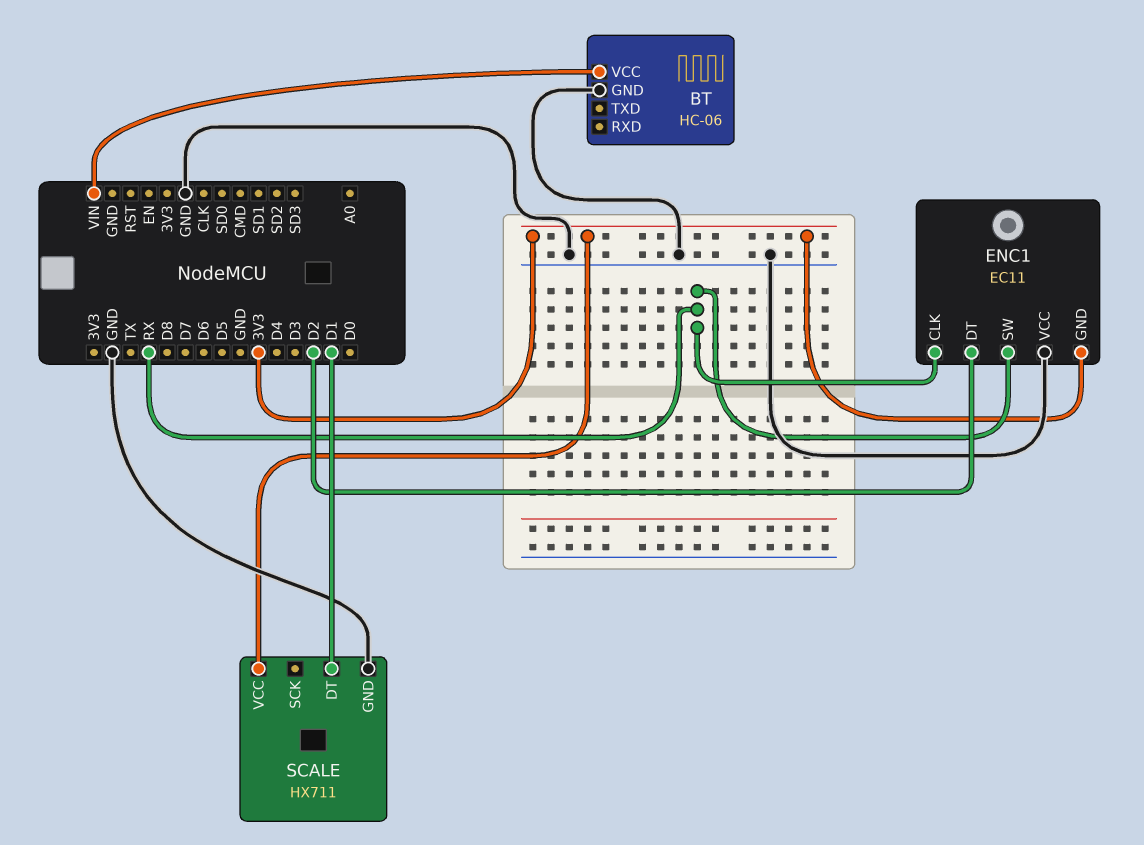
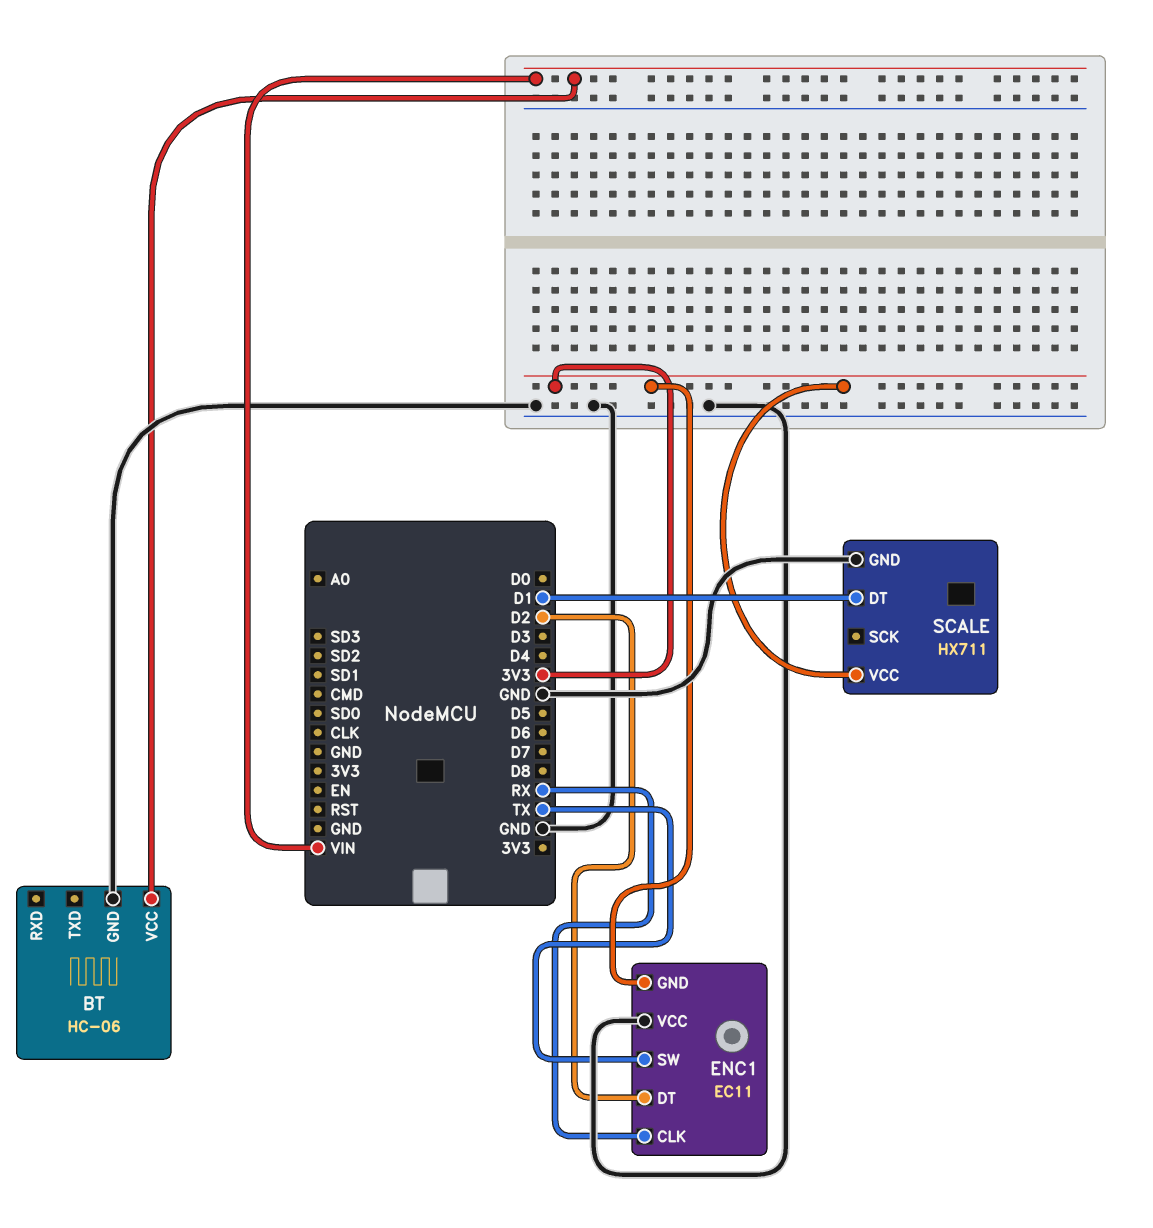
ENC1 pin SW: RX -> TX

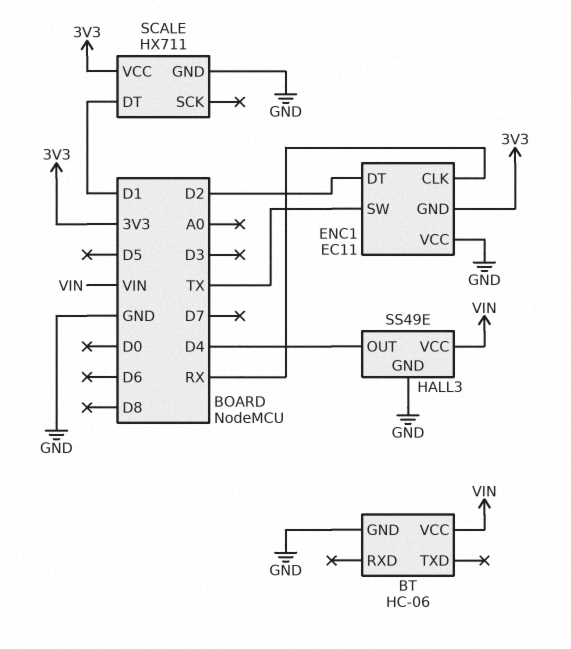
HALL3: none -> SS49E
HALL3 pin GND: none -> GND
HALL3 pin OUT: none -> D4
HALL3 pin VCC: none -> VIN

